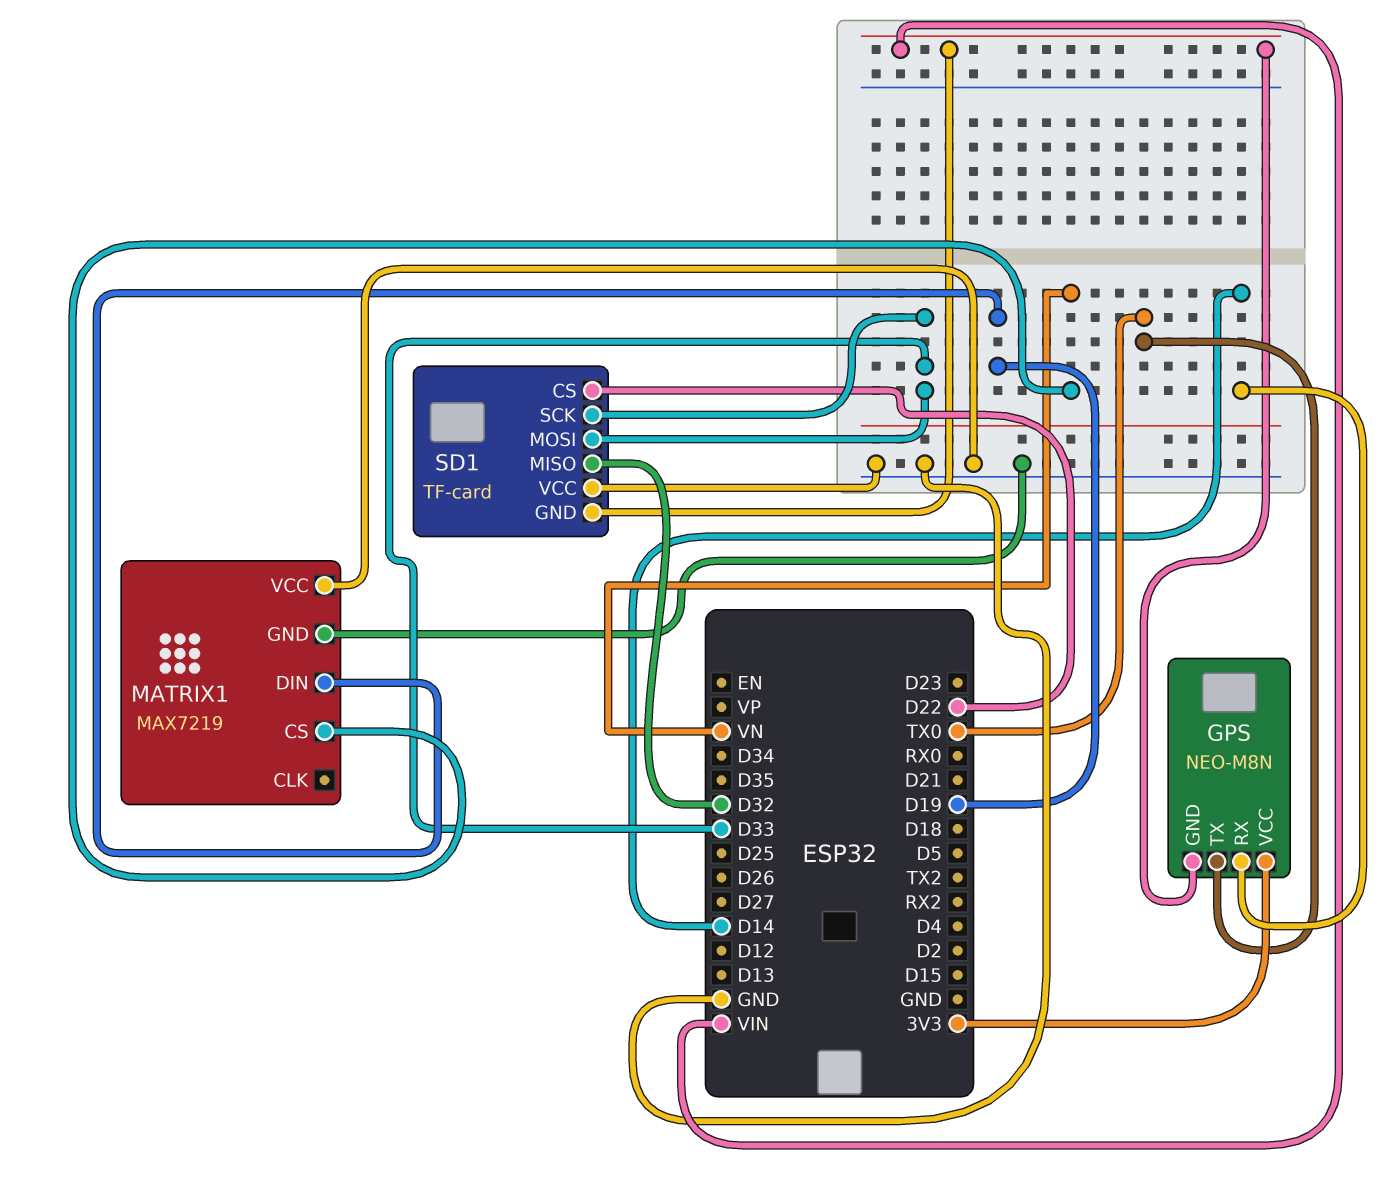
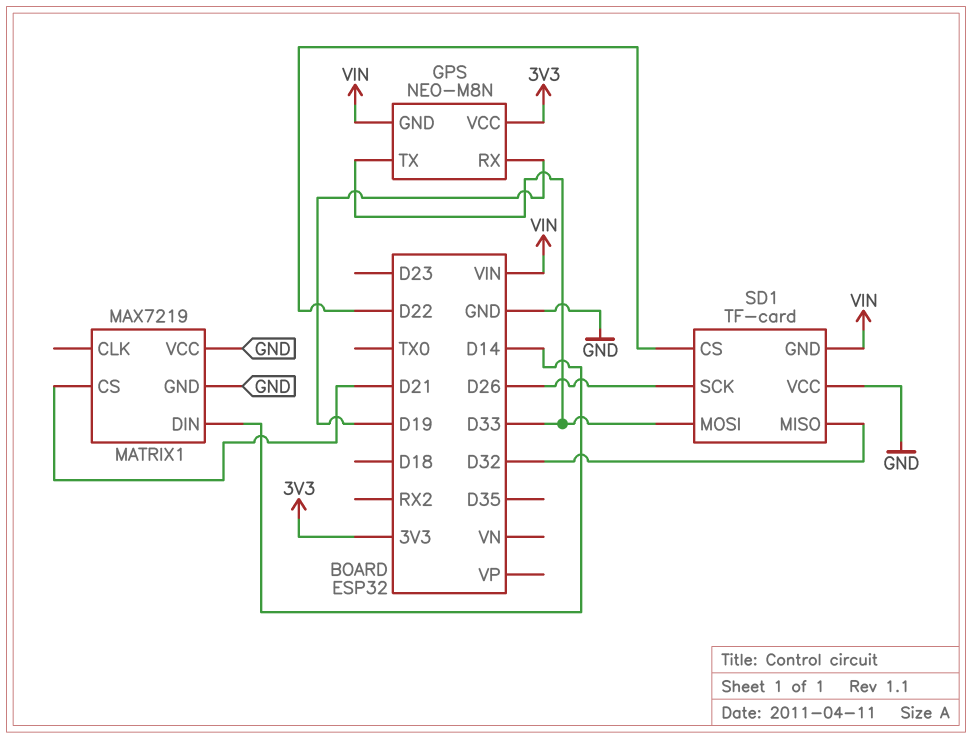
GPS pin RX: D14 -> D19
GPS pin TX: TX0 -> D33
MATRIX1 pin CS: VN -> D21
MATRIX1 pin DIN: D19 -> D14
SD1 pin SCK: D33 -> D26

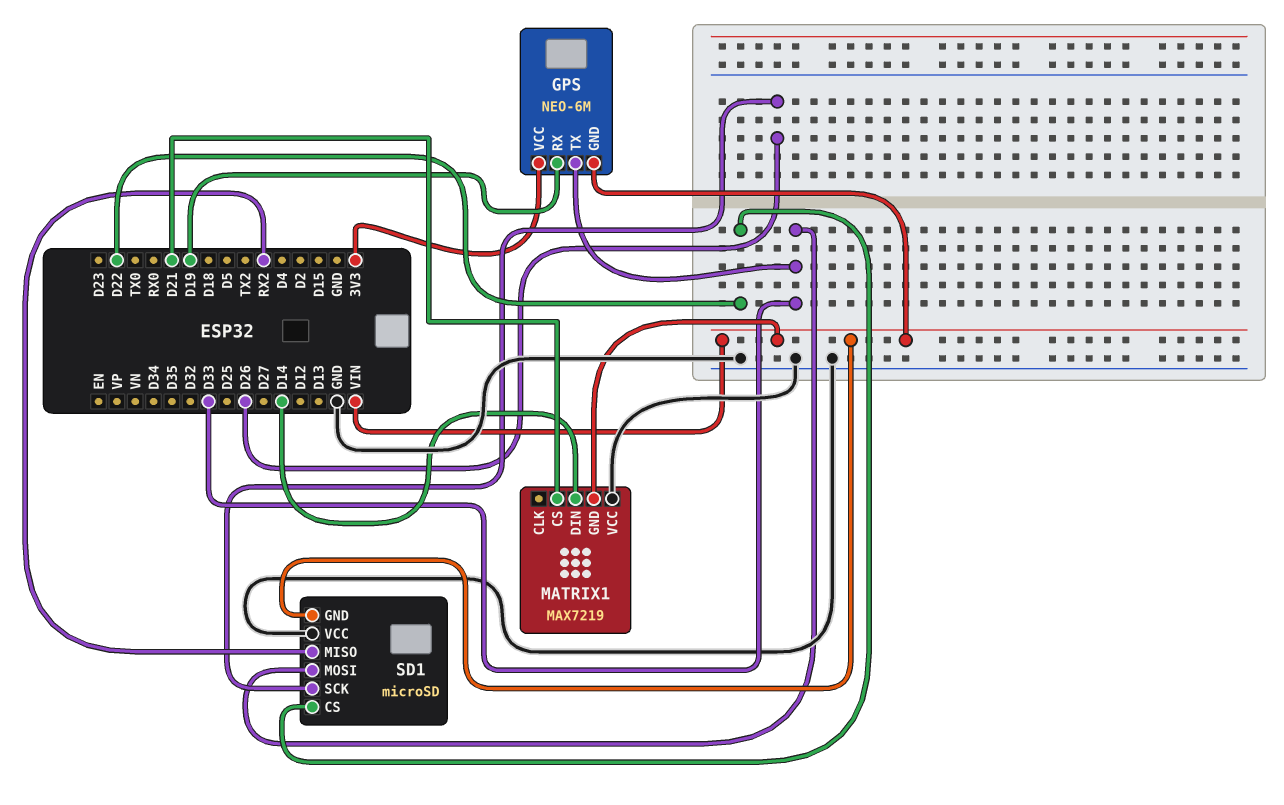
GPS: NEO-M8N -> NEO-6M
MATRIX1 pin GND: GND -> VIN
SD1: TF-card -> microSD
SD1 pin MISO: D32 -> RX2

